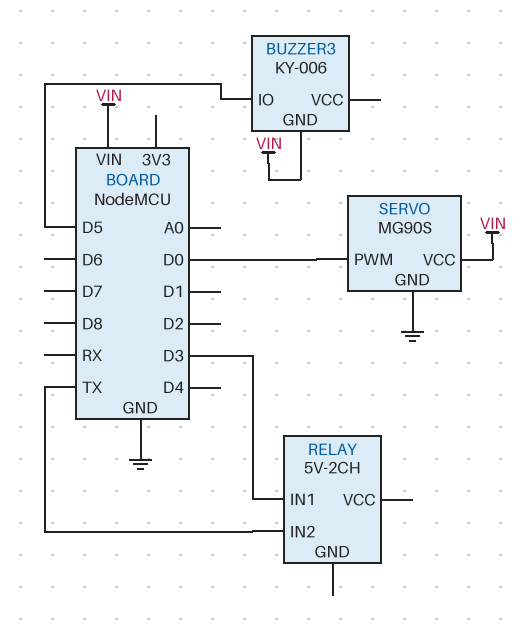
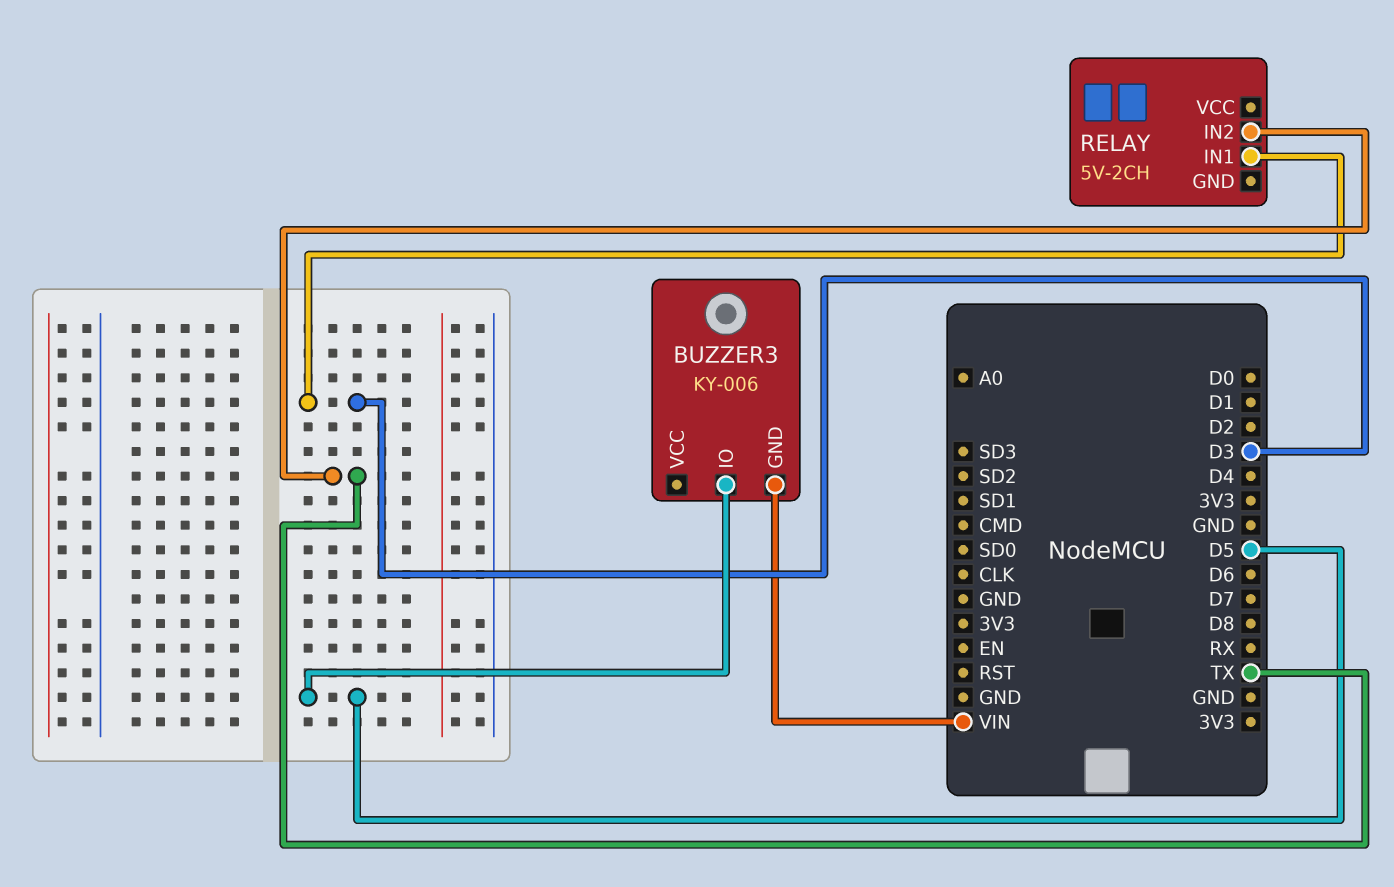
SERVO: MG90S -> none
SERVO pin GND: GND -> none
SERVO pin PWM: D0 -> none
SERVO pin VCC: VIN -> none

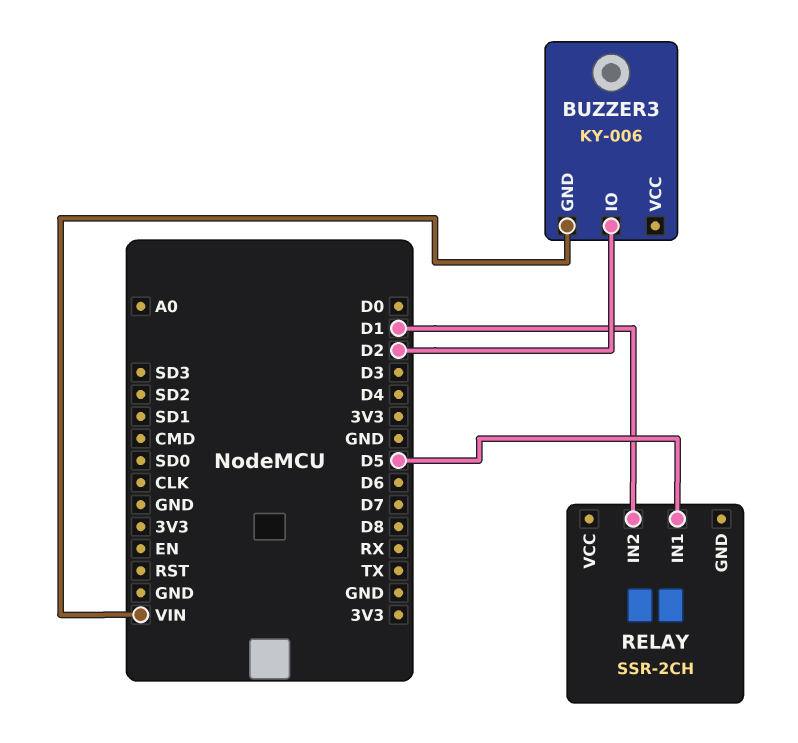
BUZZER3 pin IO: D5 -> D2
RELAY: 5V-2CH -> SSR-2CH
RELAY pin IN1: D3 -> D5
RELAY pin IN2: TX -> D1

